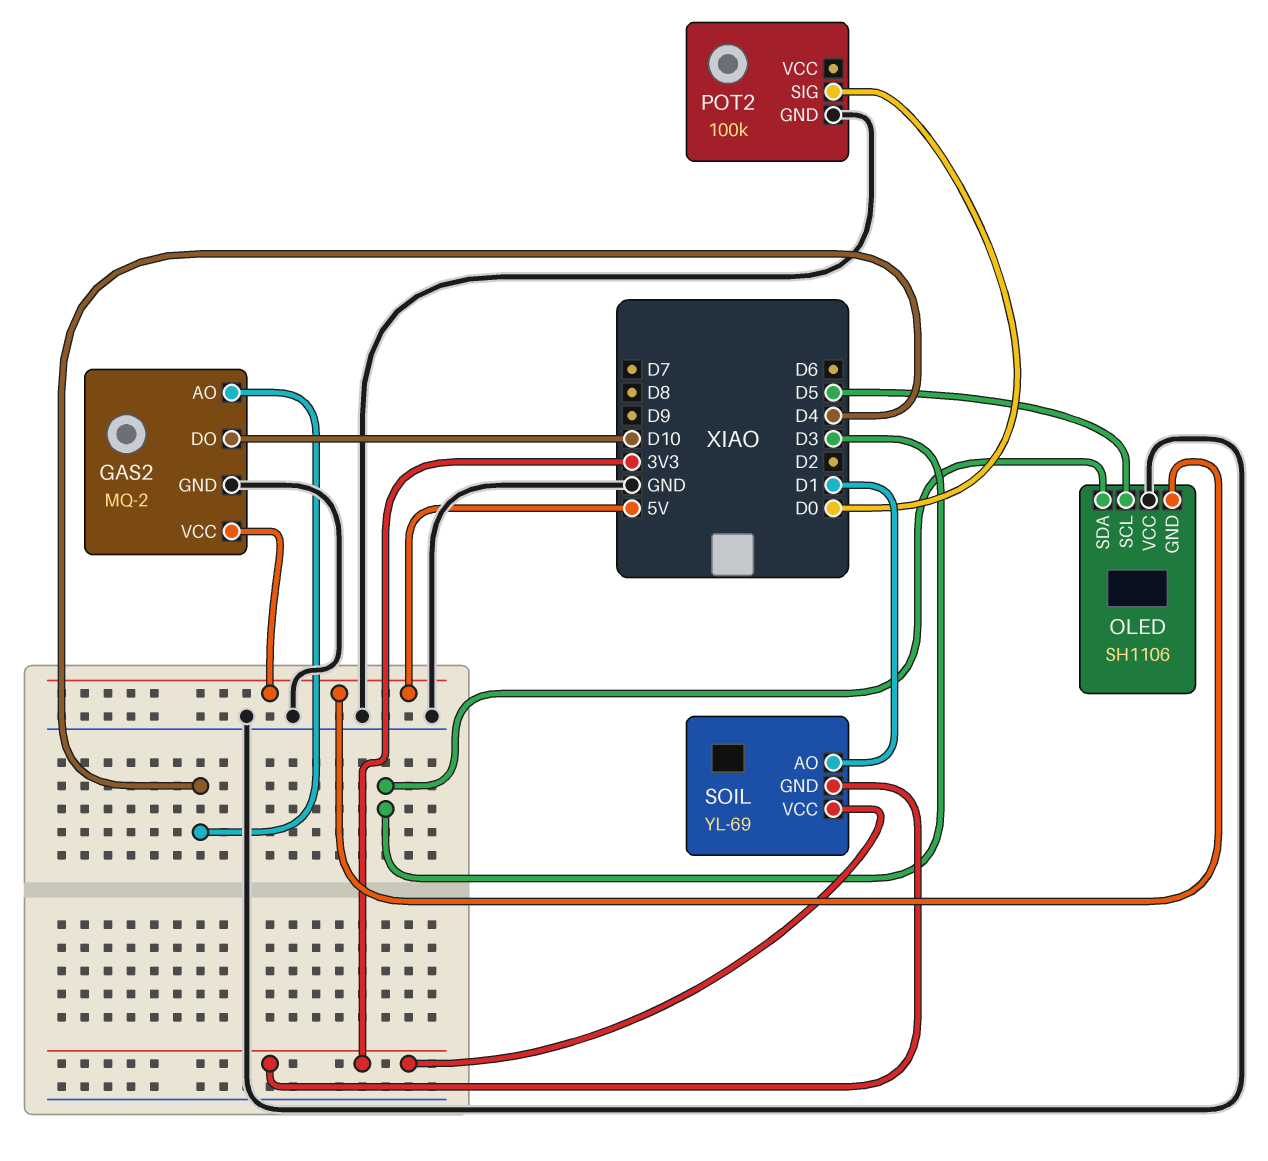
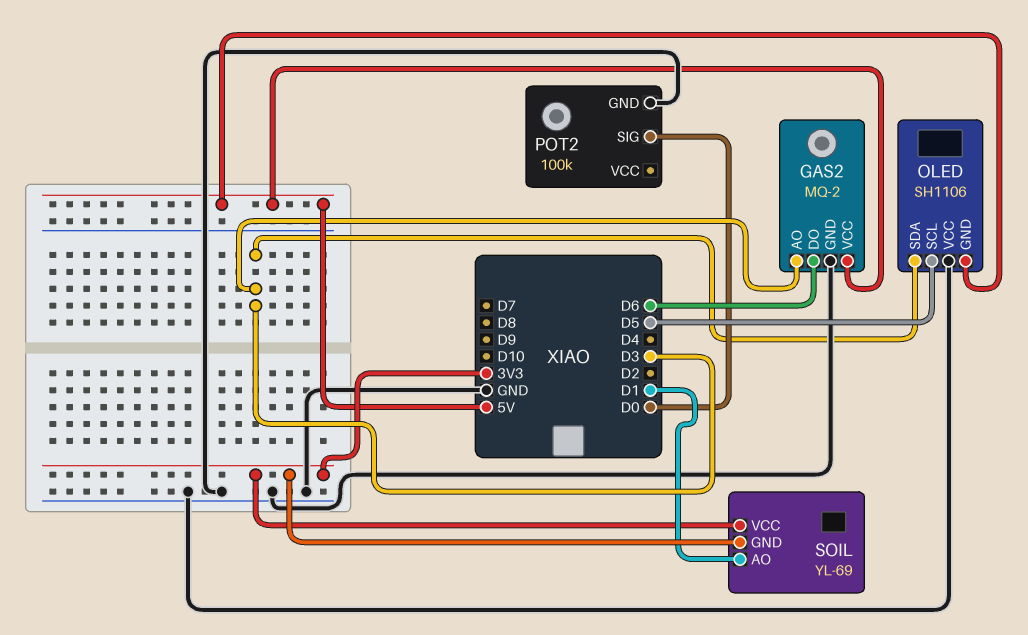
GAS2 pin AO: D4 -> D3
GAS2 pin DO: D10 -> D6

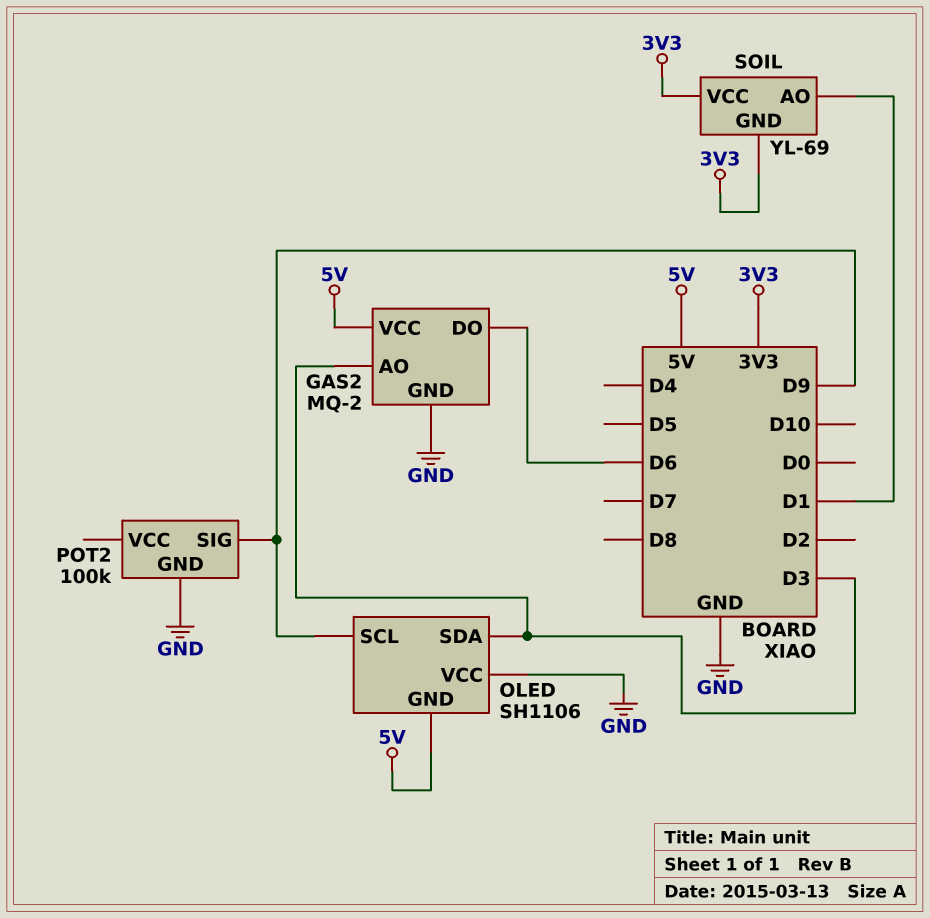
OLED pin SCL: D5 -> D9
POT2 pin SIG: D0 -> D9

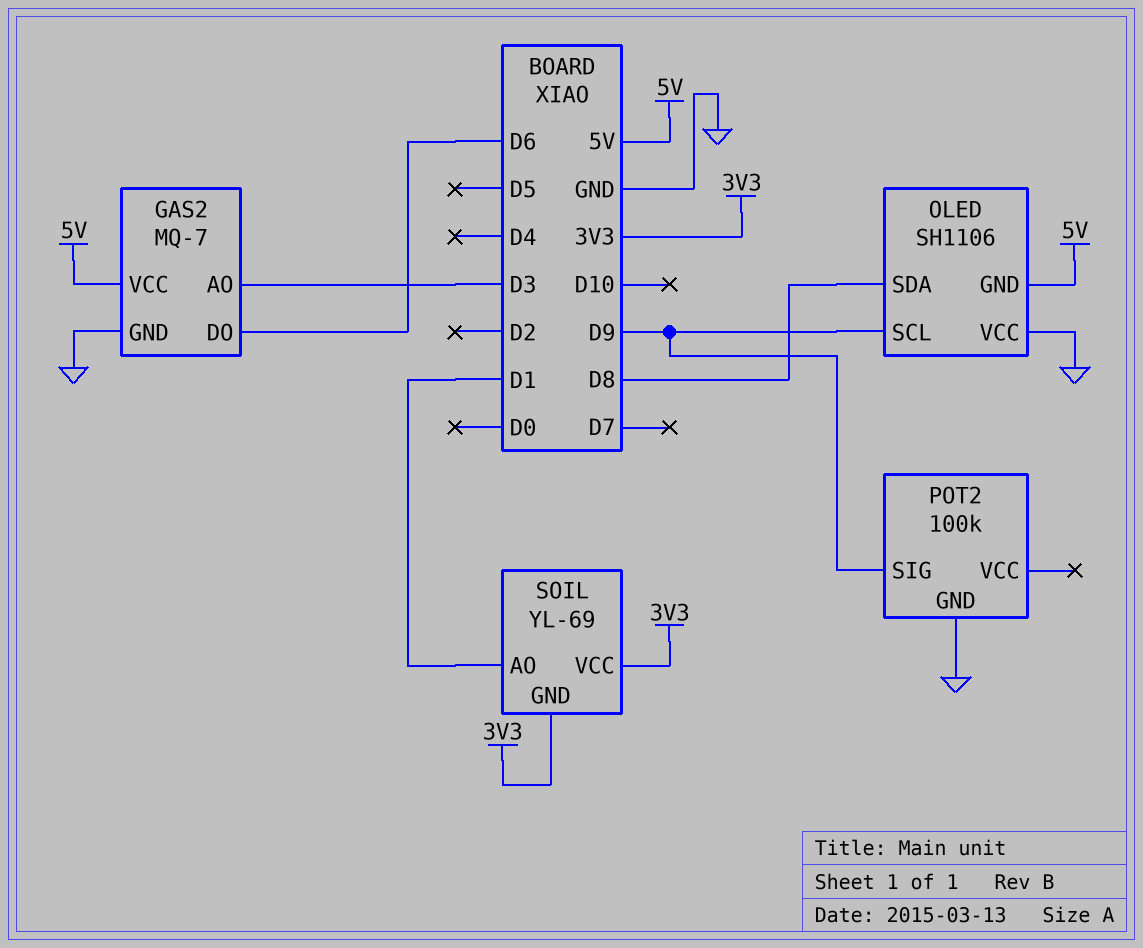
GAS2: MQ-2 -> MQ-7
OLED pin SDA: D3 -> D8

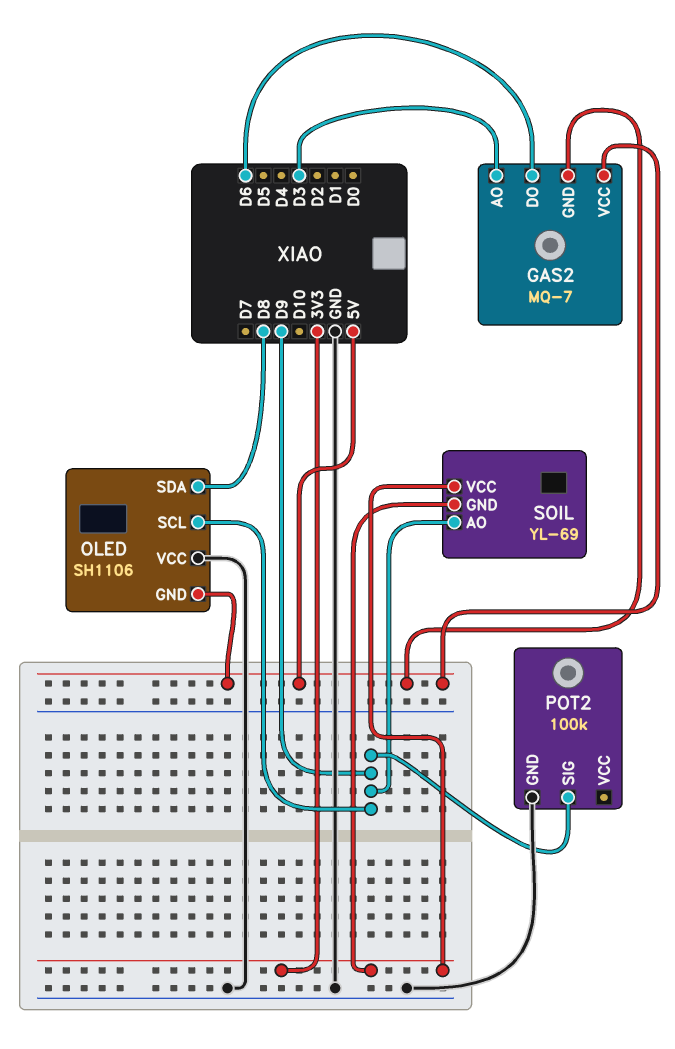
GAS2 pin GND: GND -> 5V
SOIL pin AO: D1 -> D9

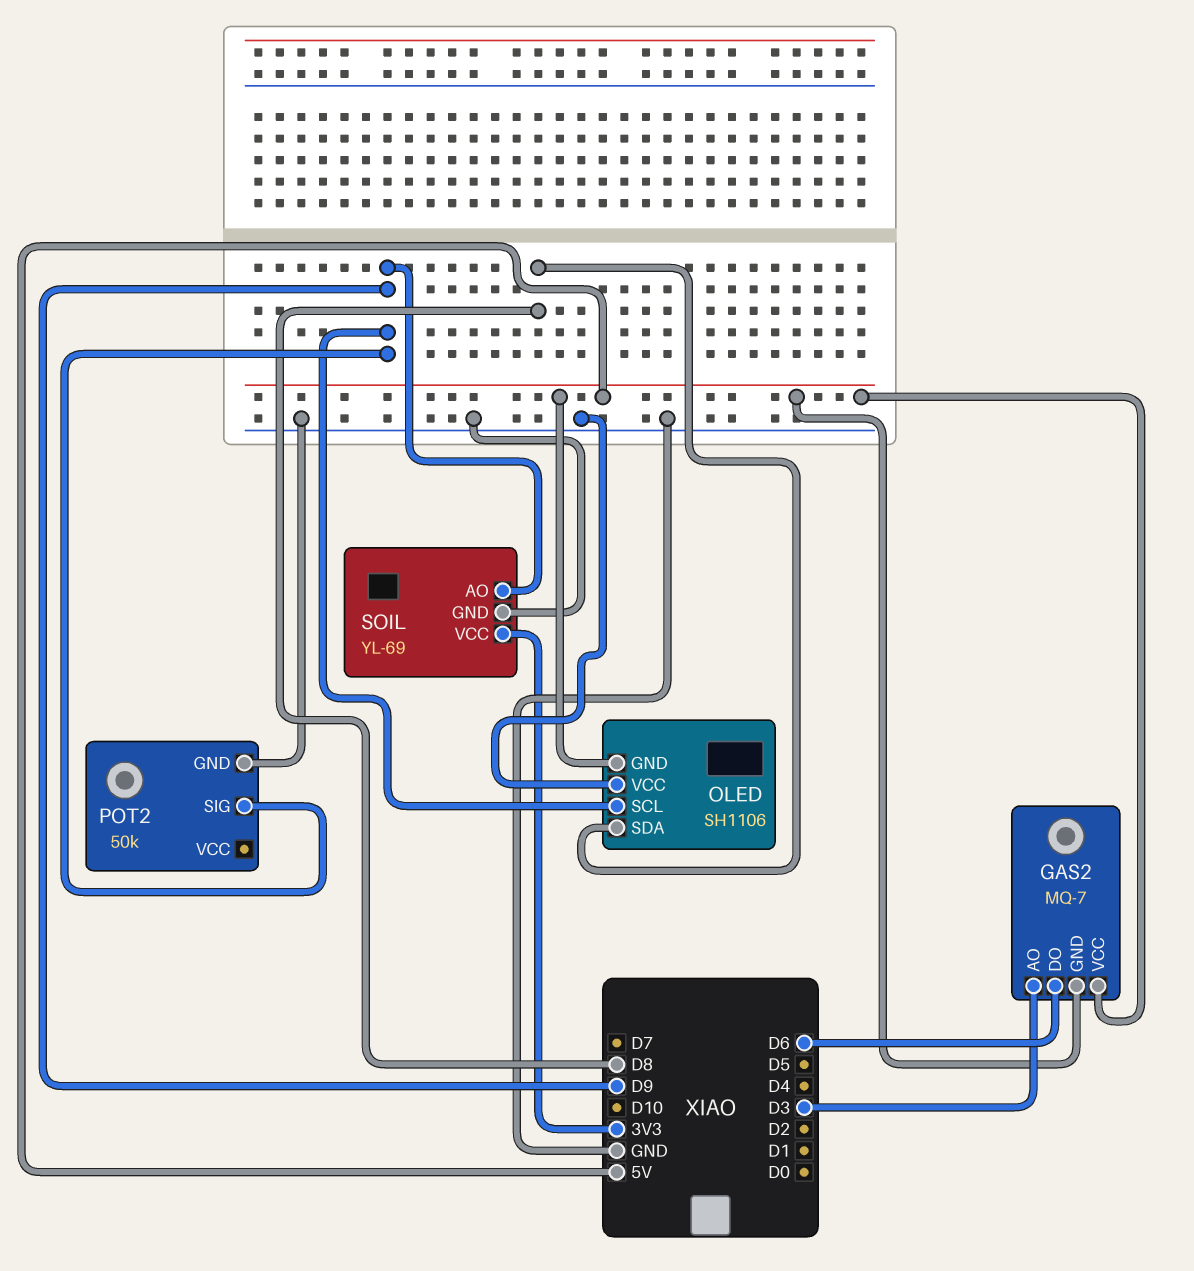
POT2: 100k -> 50k
SOIL pin GND: 3V3 -> GND

